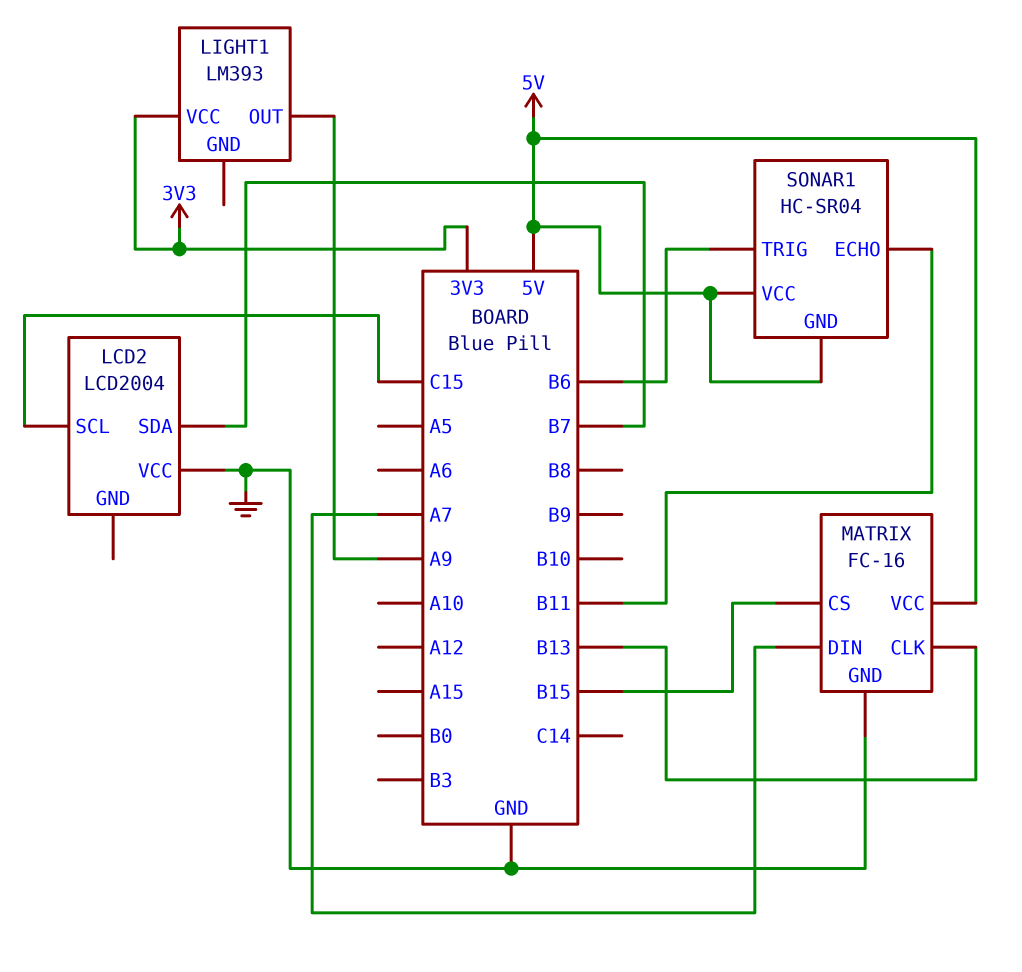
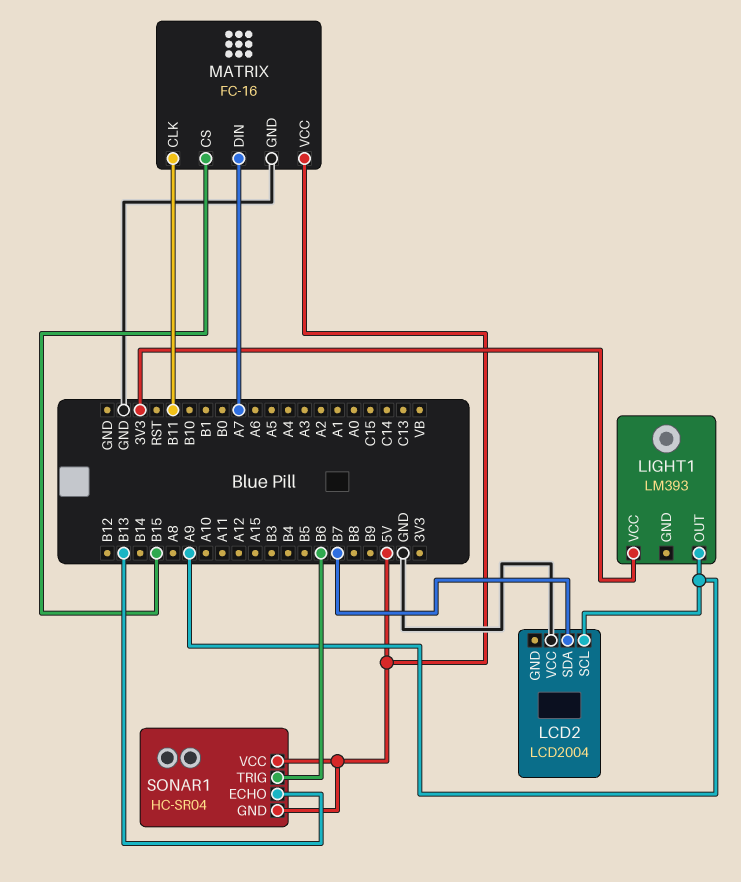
LCD2 pin SCL: C15 -> A9
MATRIX pin CLK: B13 -> B11
SONAR1 pin ECHO: B11 -> B13

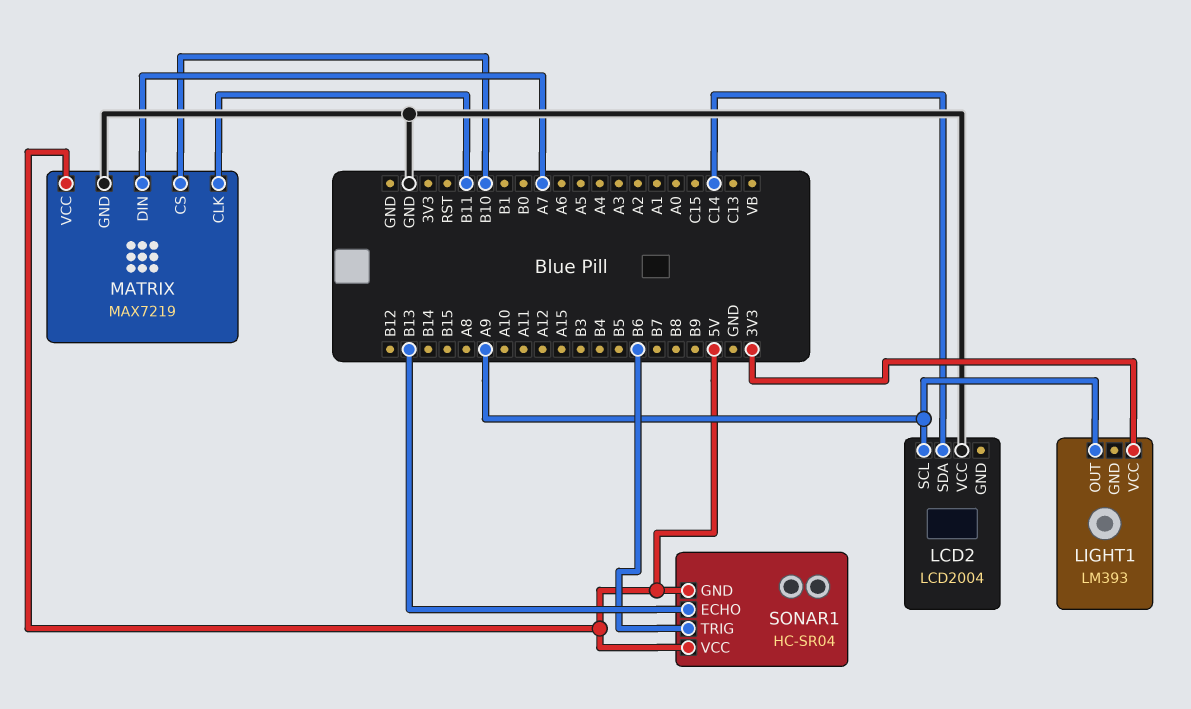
LCD2 pin SDA: B7 -> C14
MATRIX: FC-16 -> MAX7219
MATRIX pin CS: B15 -> B10

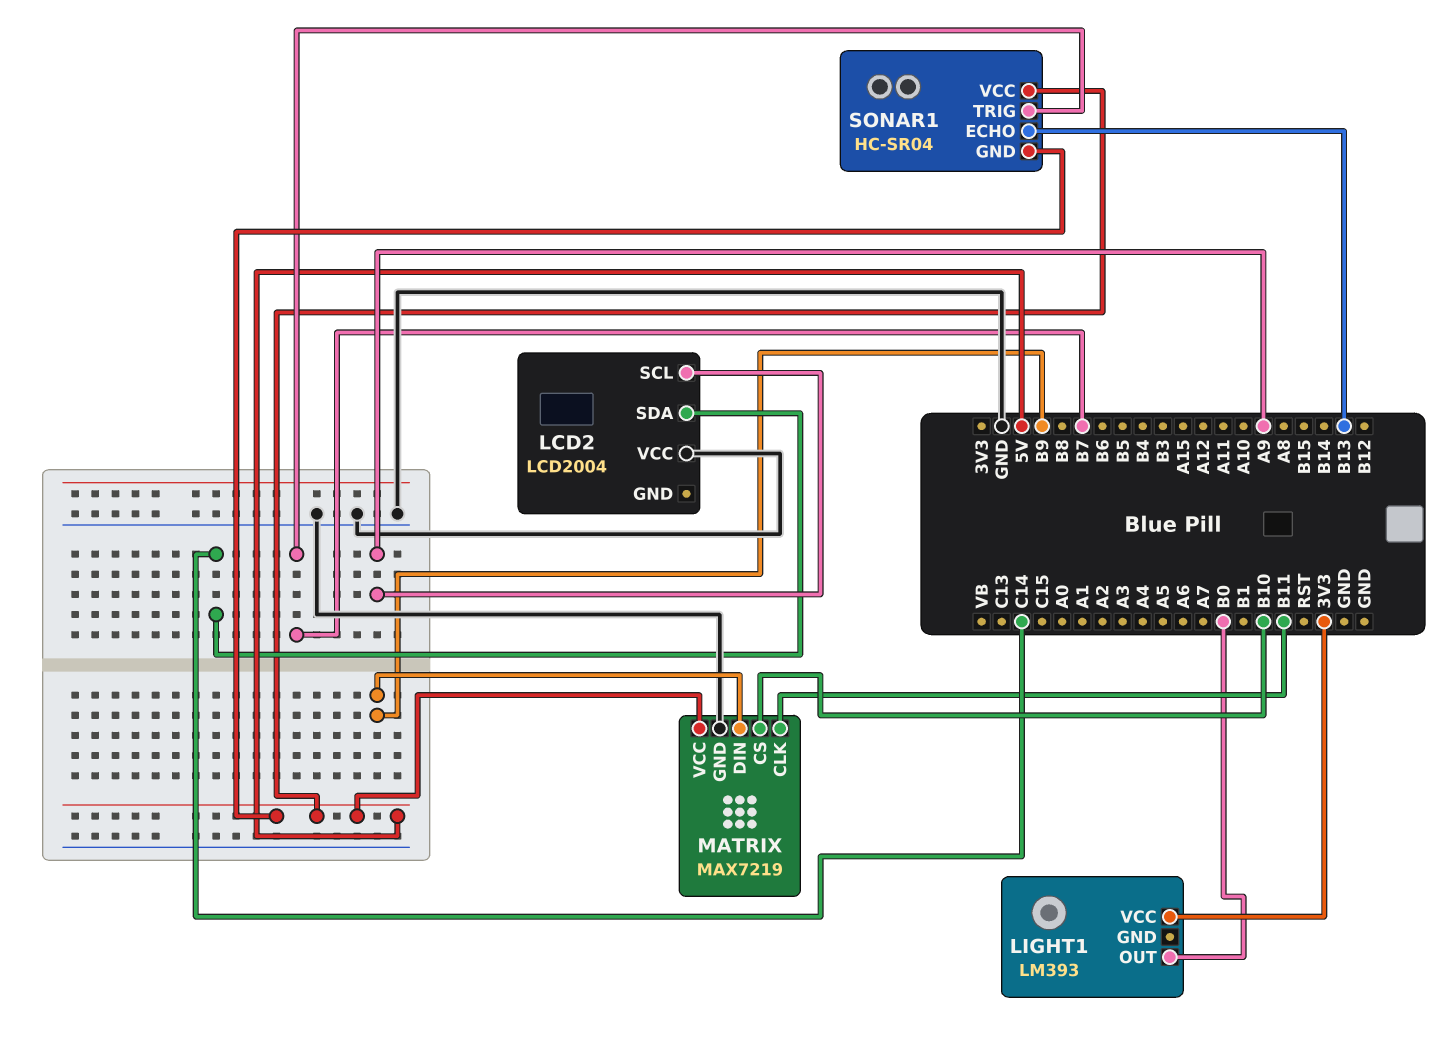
LIGHT1 pin OUT: A9 -> B0
MATRIX pin DIN: A7 -> B9
SONAR1 pin TRIG: B6 -> B7

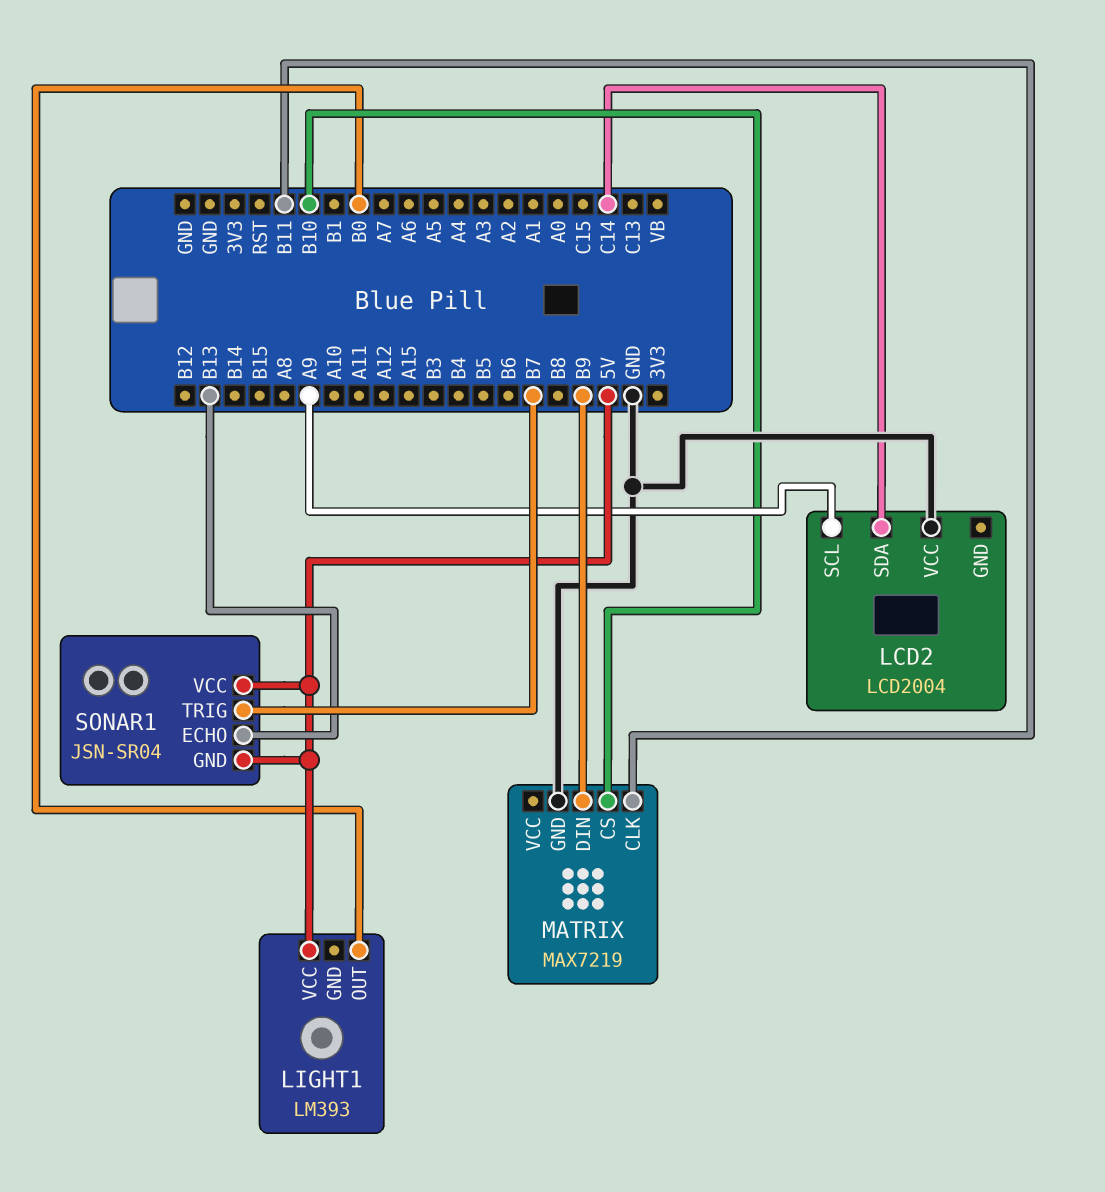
LIGHT1 pin VCC: 3V3 -> 5V
MATRIX pin VCC: 5V -> none
SONAR1: HC-SR04 -> JSN-SR04

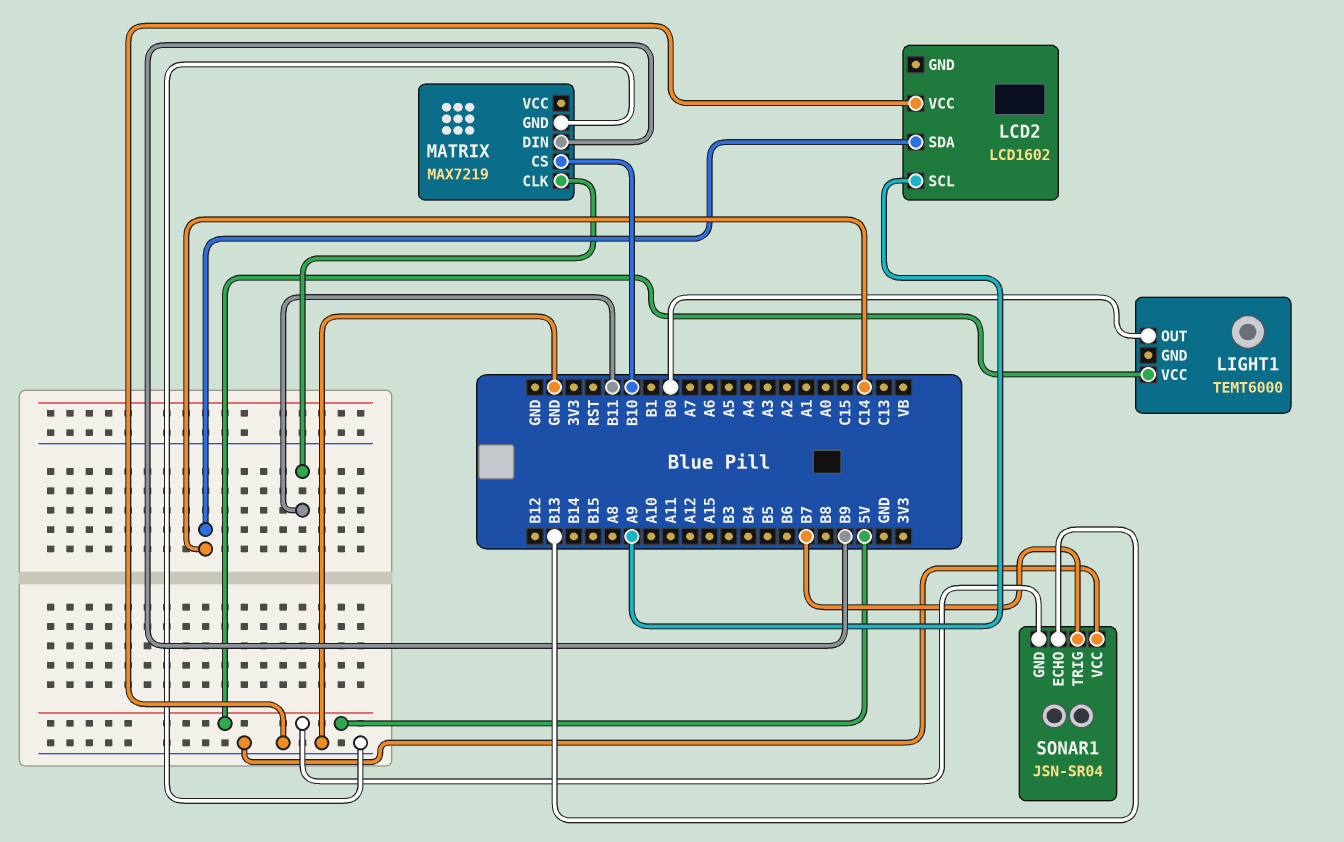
LCD2: LCD2004 -> LCD1602
LIGHT1: LM393 -> TEMT6000
SONAR1 pin VCC: 5V -> GND

